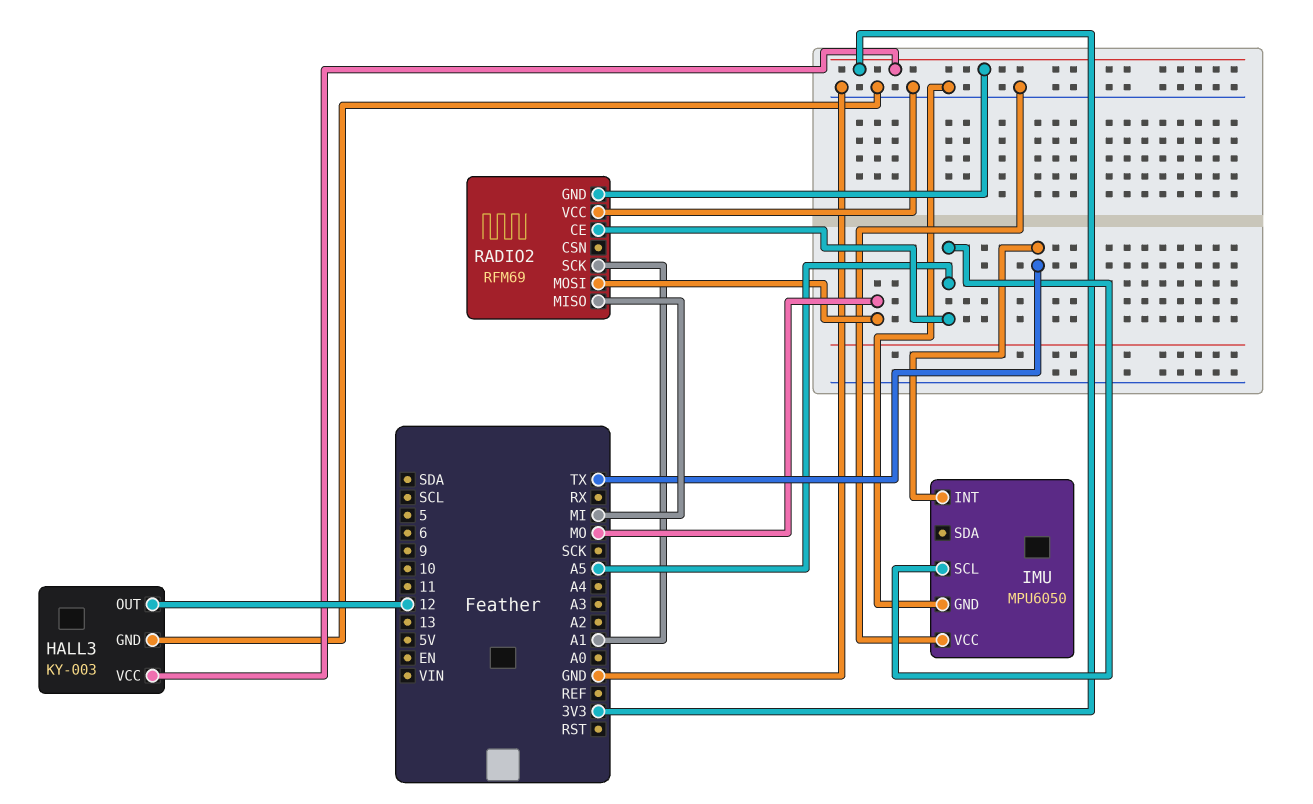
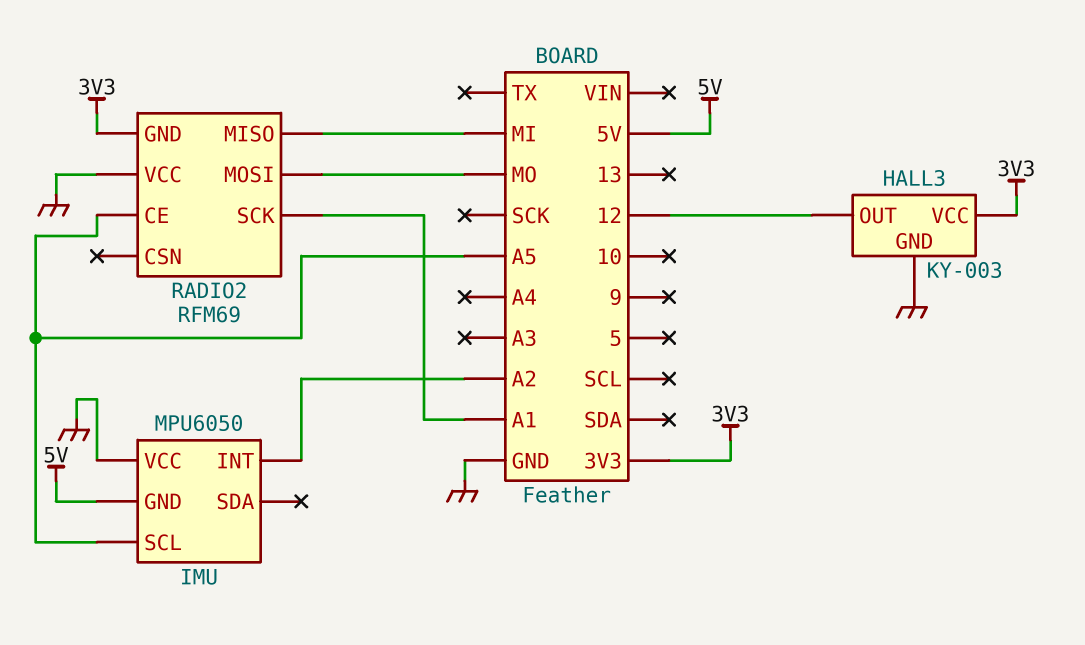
IMU pin GND: GND -> 5V
IMU pin INT: TX -> A2

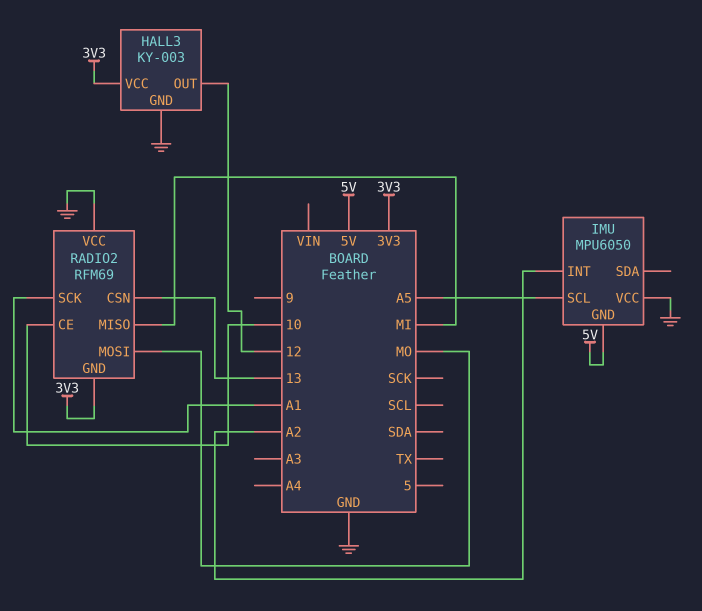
RADIO2 pin CE: A5 -> 10
RADIO2 pin CSN: none -> 13

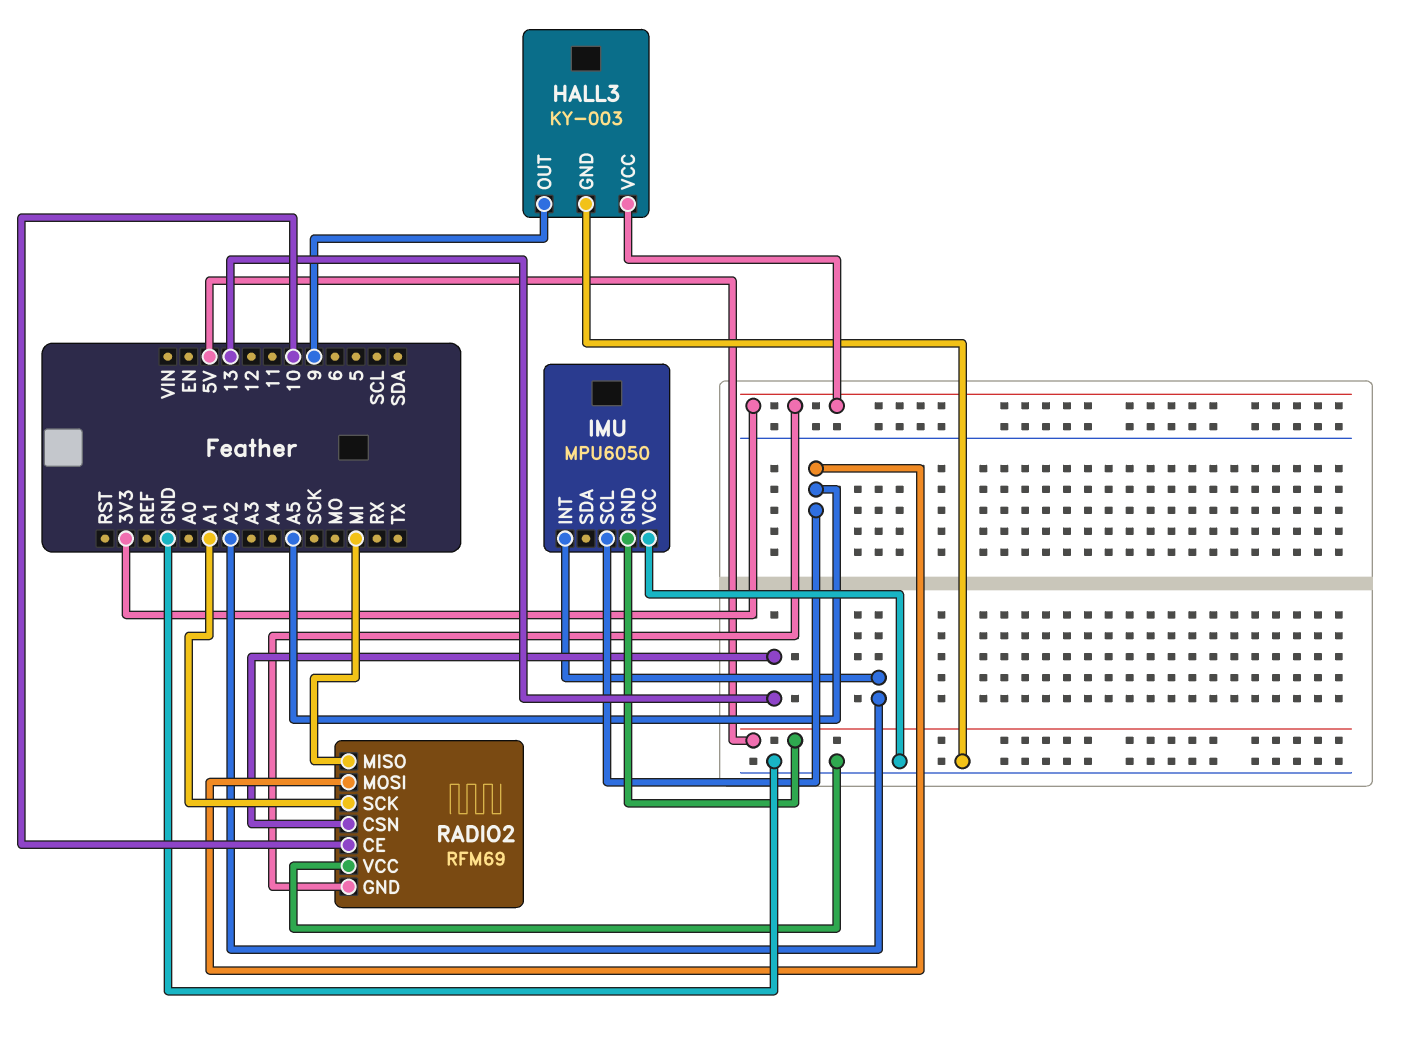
HALL3 pin OUT: 12 -> 9
RADIO2 pin MOSI: MO -> A5

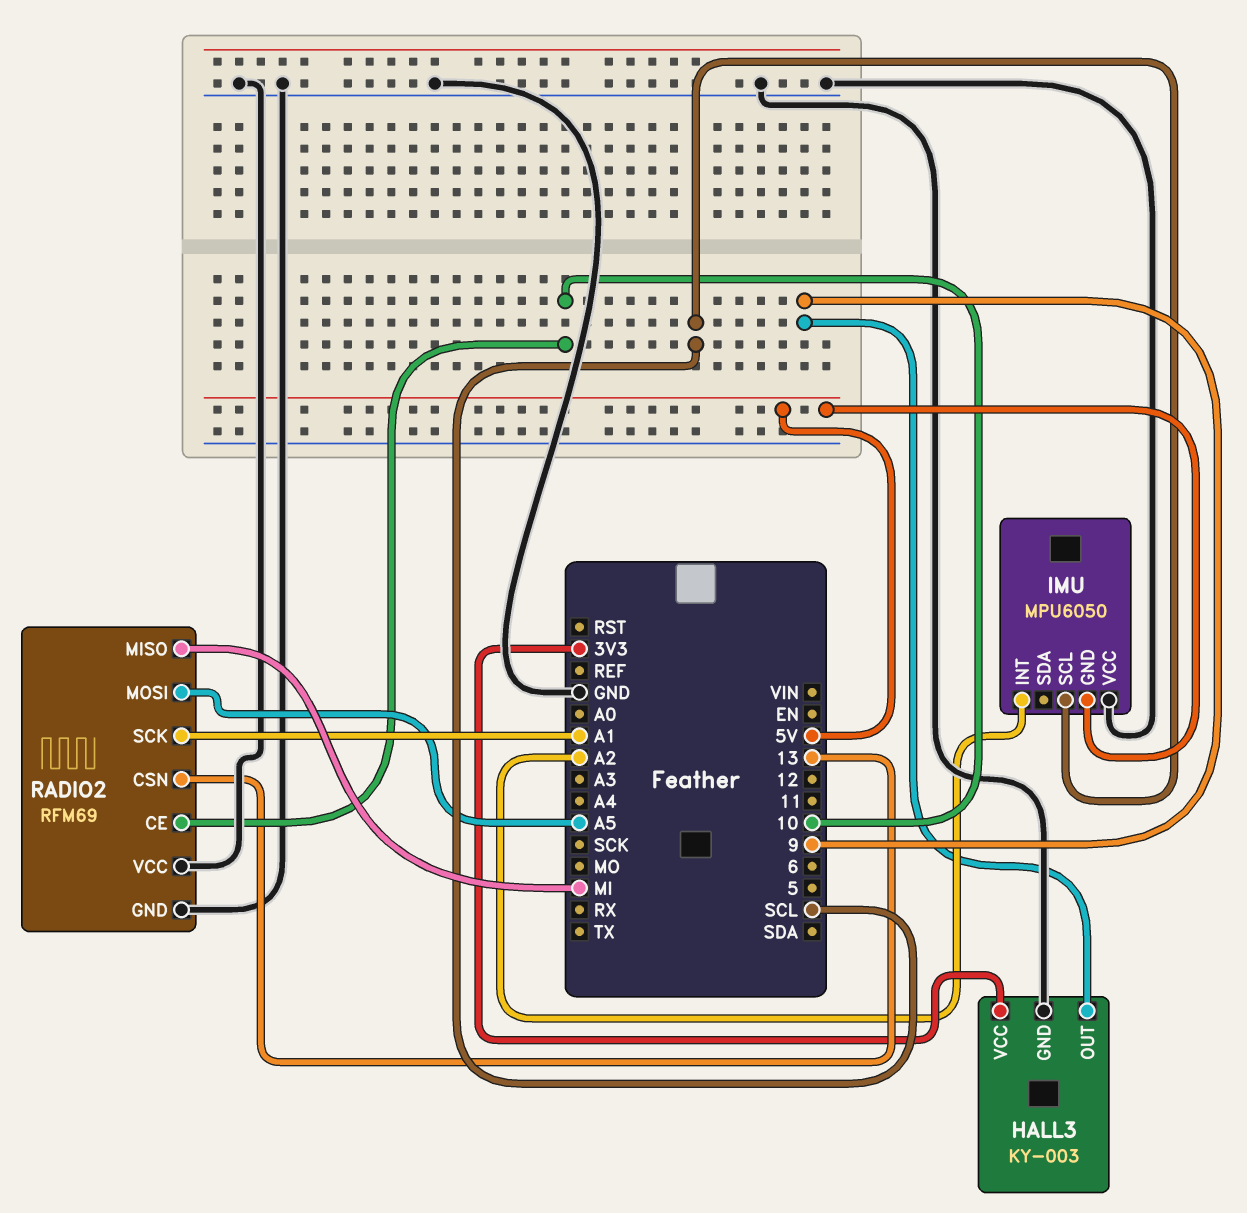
IMU pin SCL: A5 -> SCL
RADIO2 pin GND: 3V3 -> GND

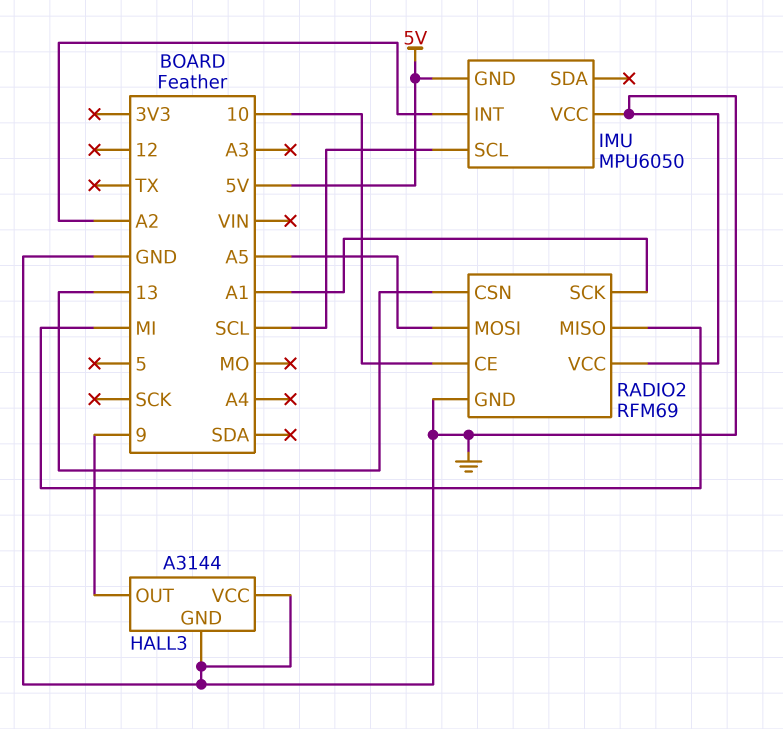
HALL3: KY-003 -> A3144
HALL3 pin VCC: 3V3 -> GND

